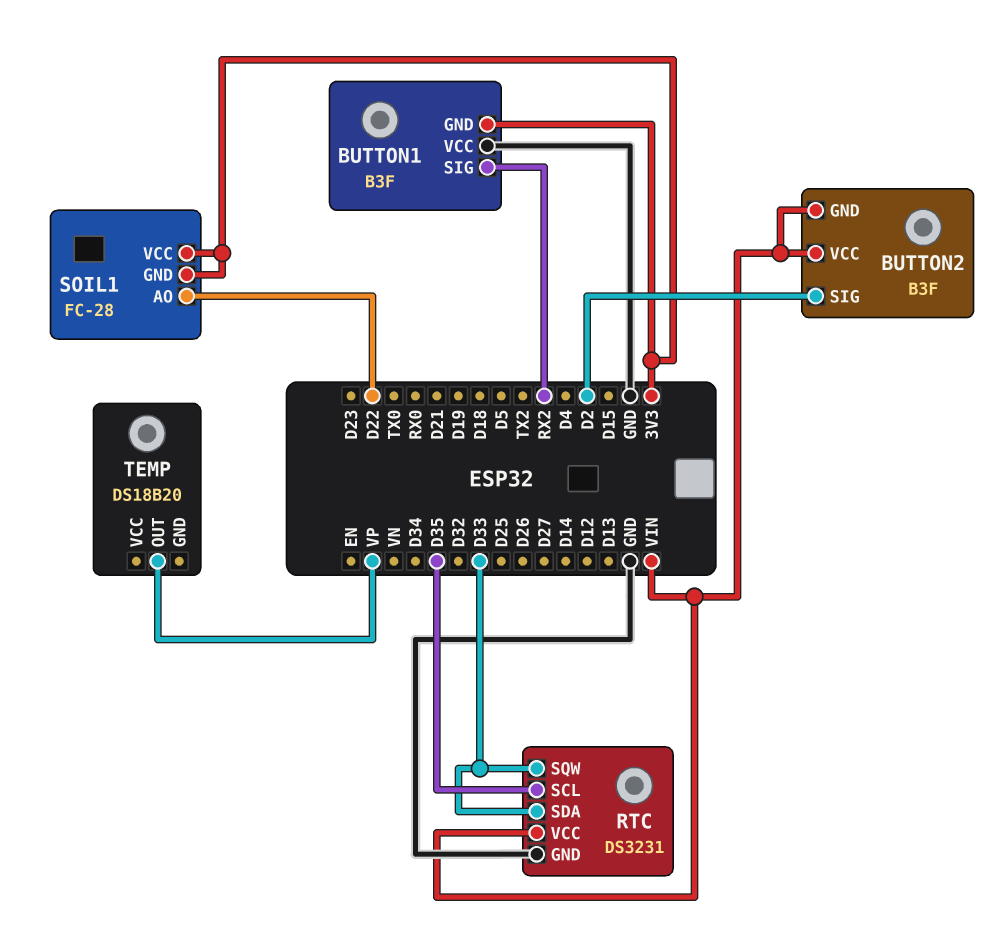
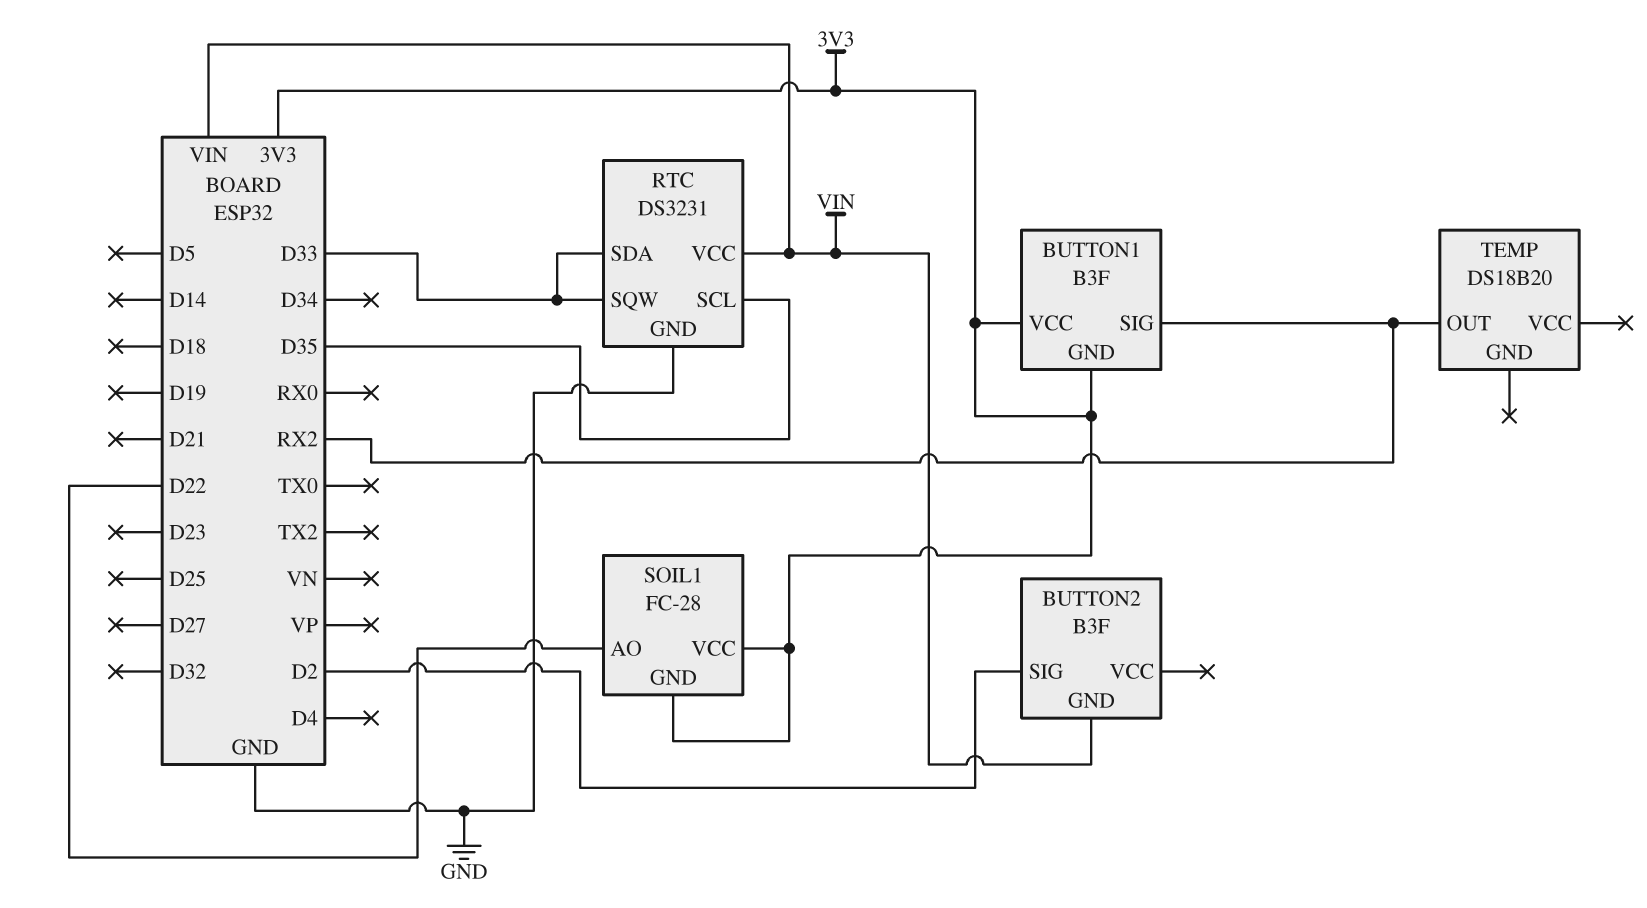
BUTTON1 pin VCC: GND -> 3V3
BUTTON2 pin VCC: VIN -> none
TEMP pin OUT: VP -> RX2

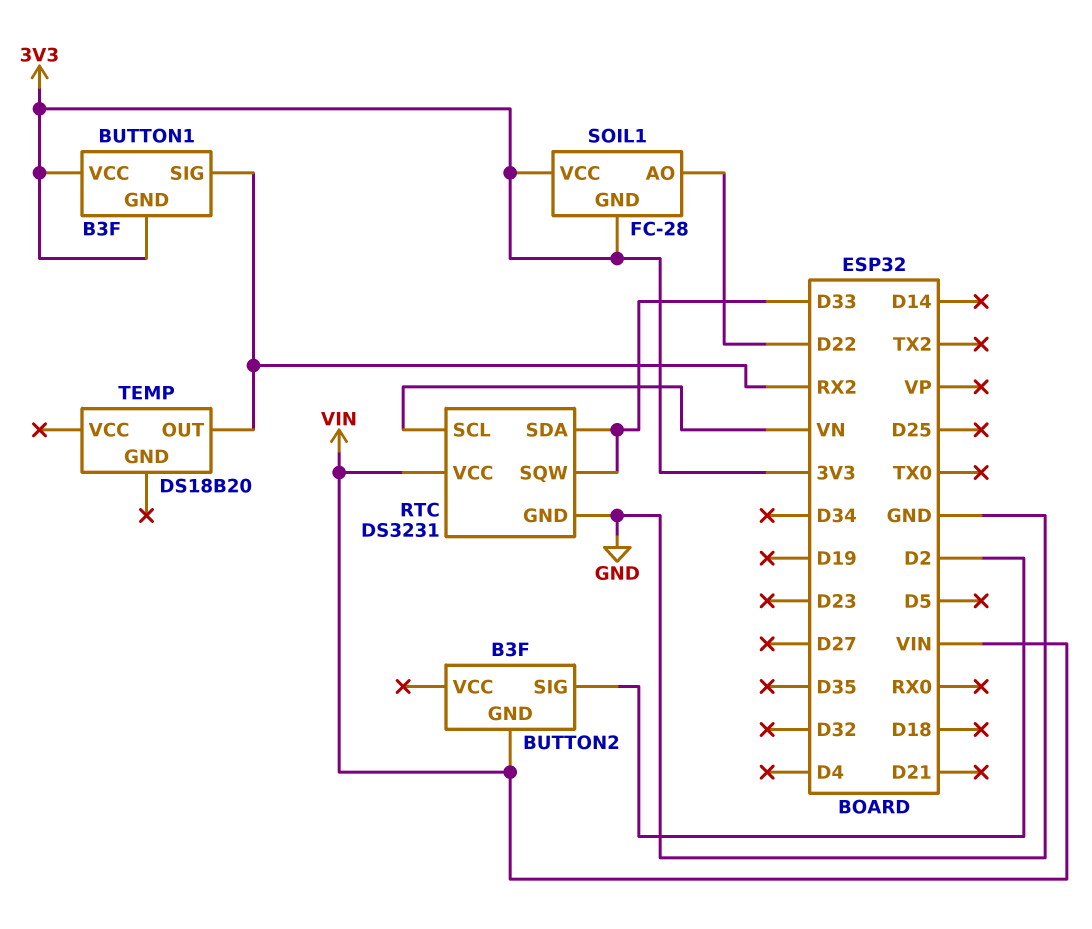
RTC pin SCL: D35 -> VN

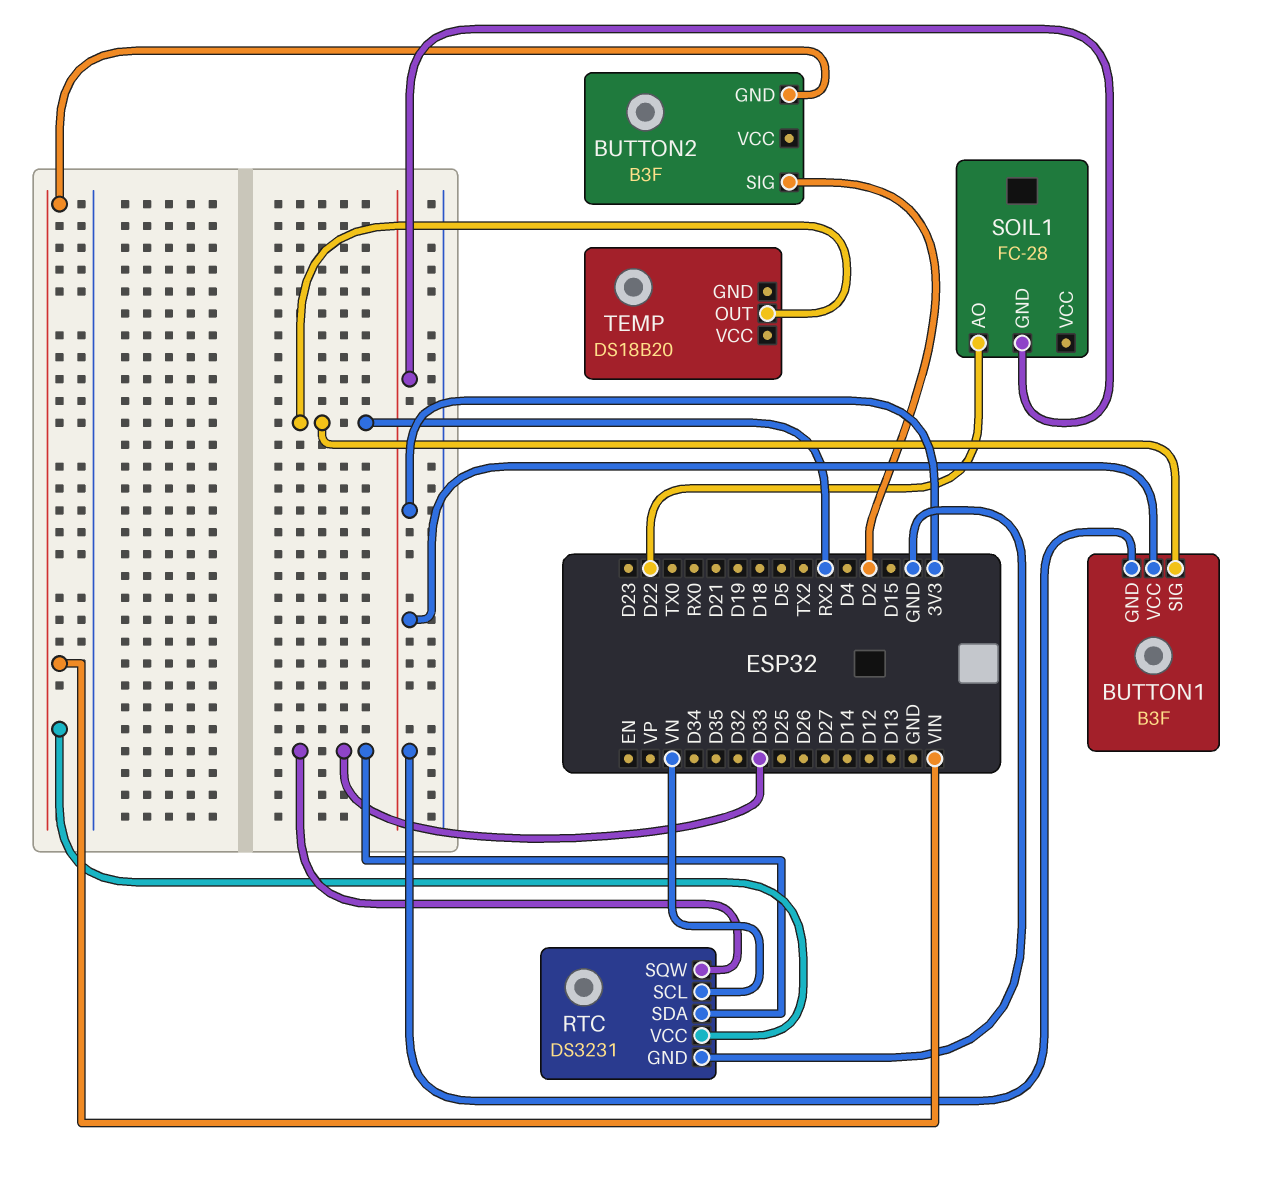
SOIL1 pin VCC: 3V3 -> none

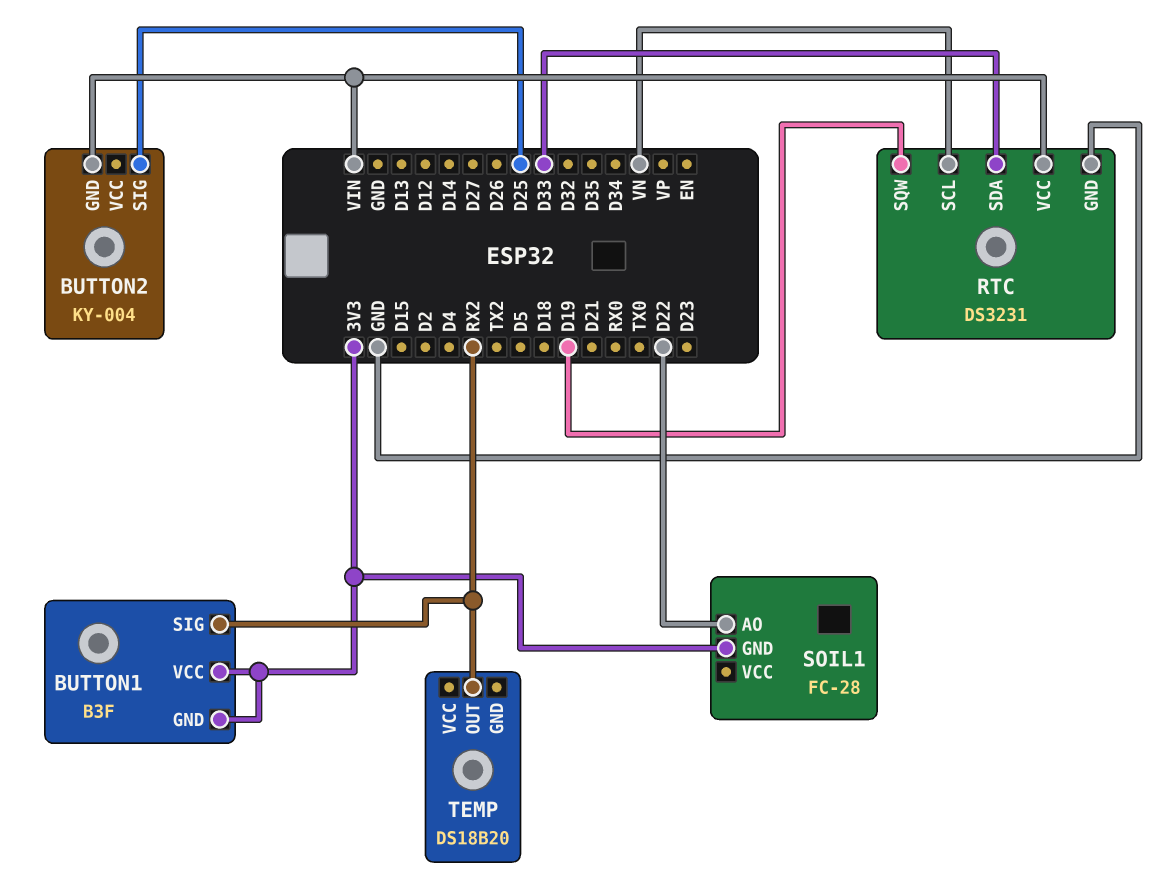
BUTTON2: B3F -> KY-004
BUTTON2 pin SIG: D2 -> D25
RTC pin SQW: D33 -> D19

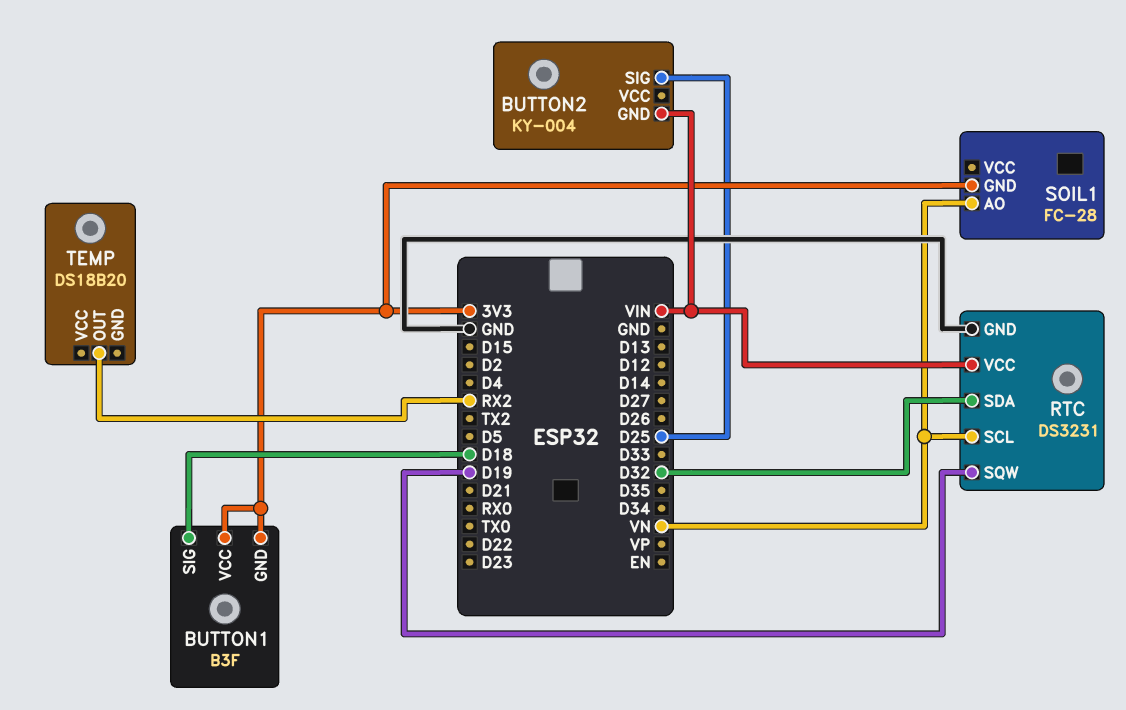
BUTTON1 pin SIG: RX2 -> D18
RTC pin SDA: D33 -> D32
SOIL1 pin AO: D22 -> VN

